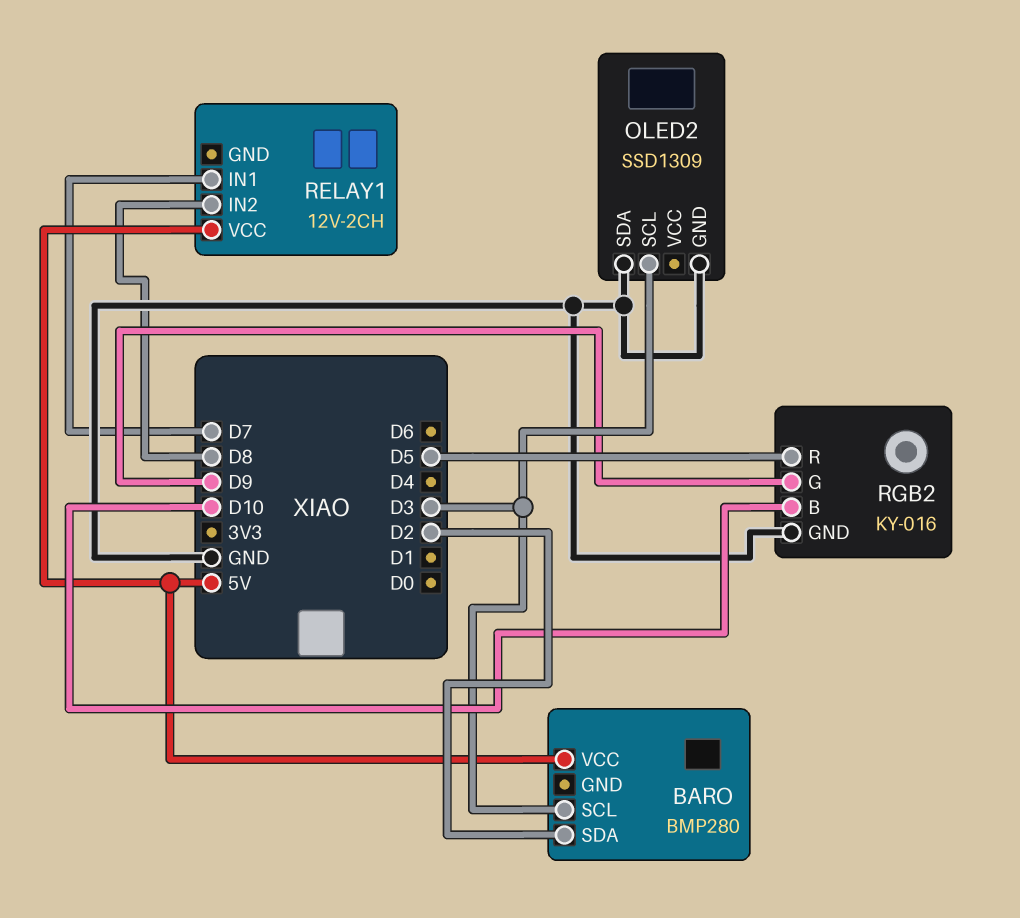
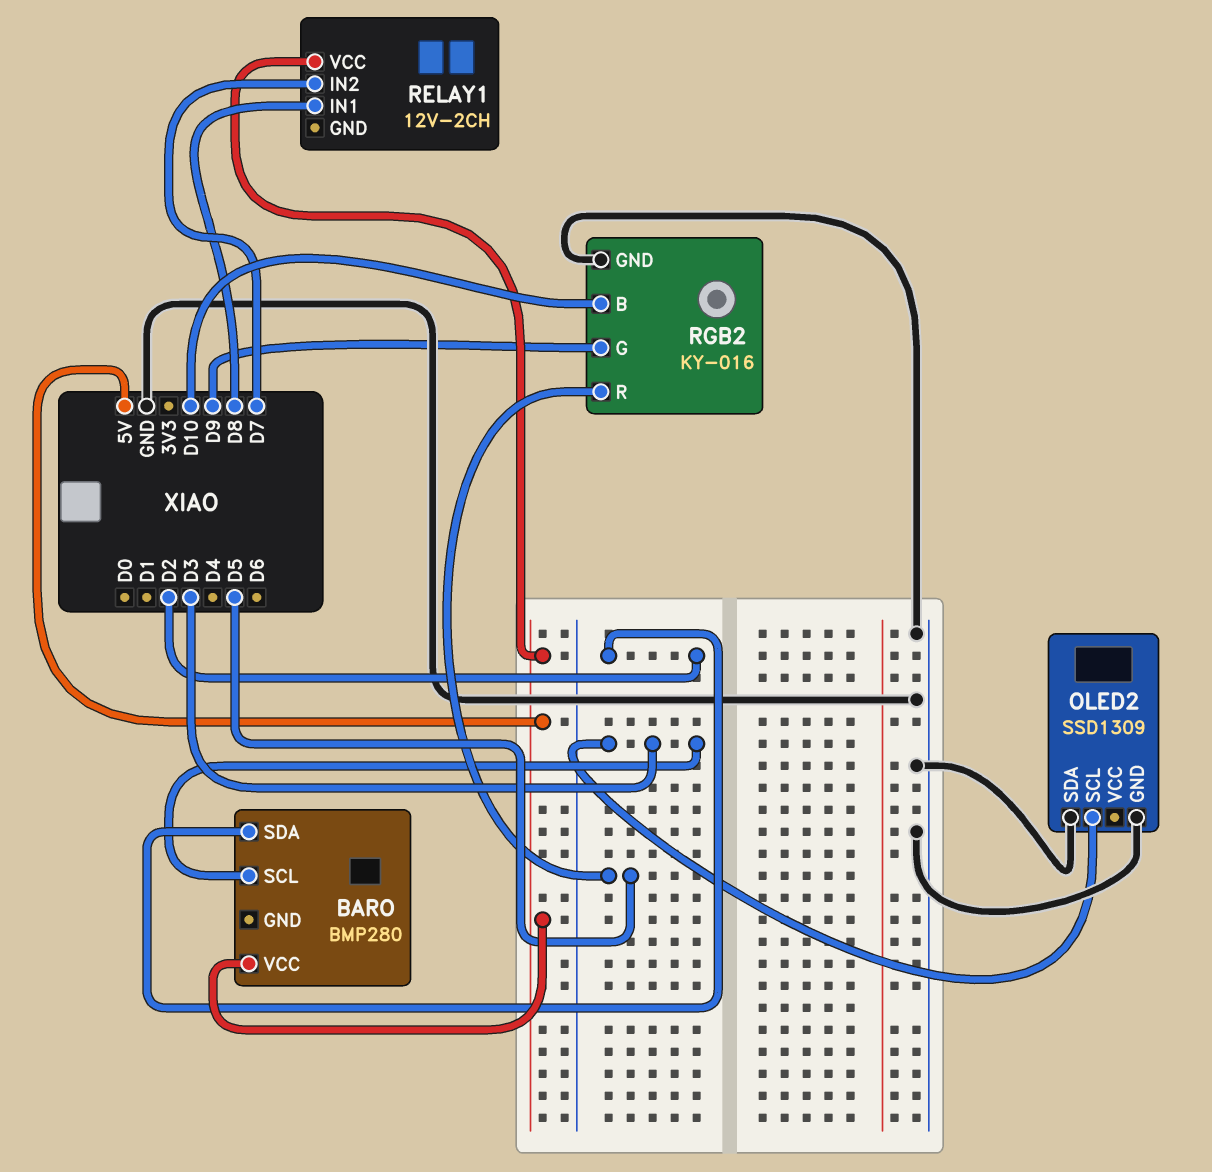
RELAY1 pin IN1: D7 -> D8
RELAY1 pin IN2: D8 -> D7

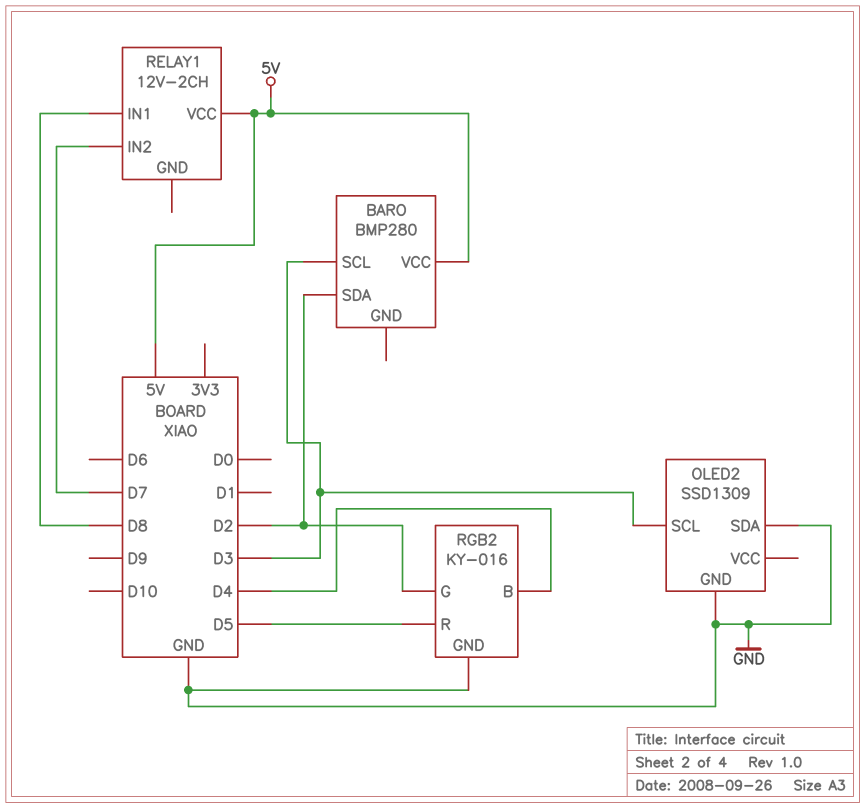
RGB2 pin B: D10 -> D4
RGB2 pin G: D9 -> D2

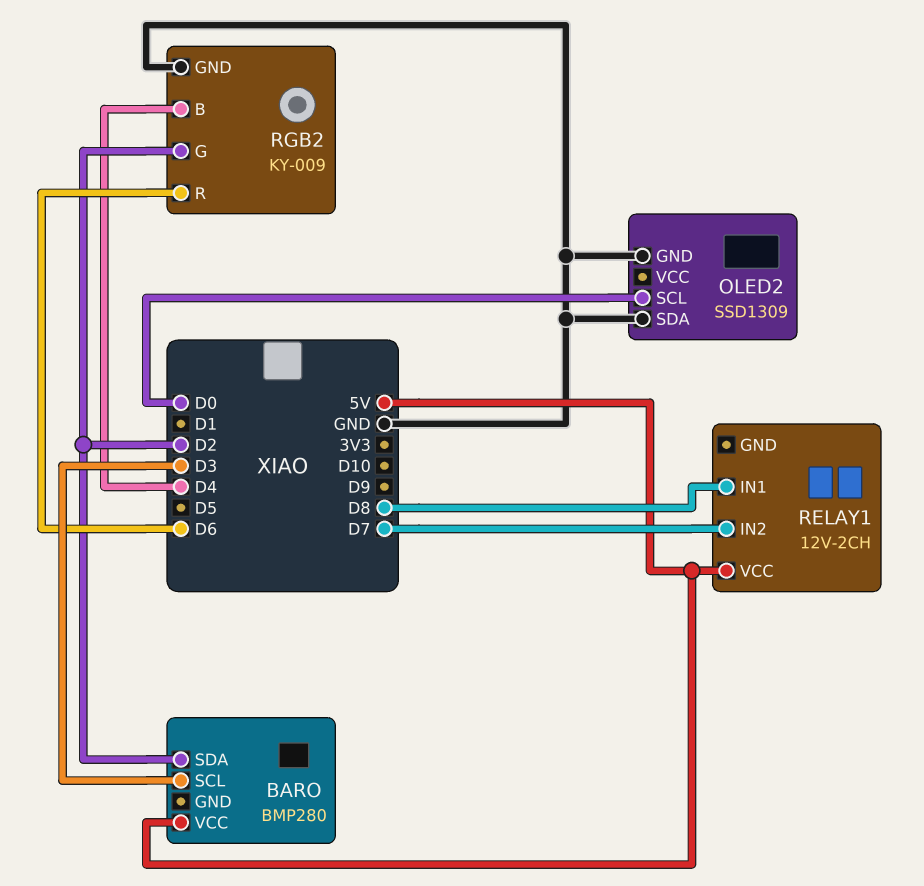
OLED2 pin SCL: D3 -> D0
RGB2: KY-016 -> KY-009
RGB2 pin R: D5 -> D6

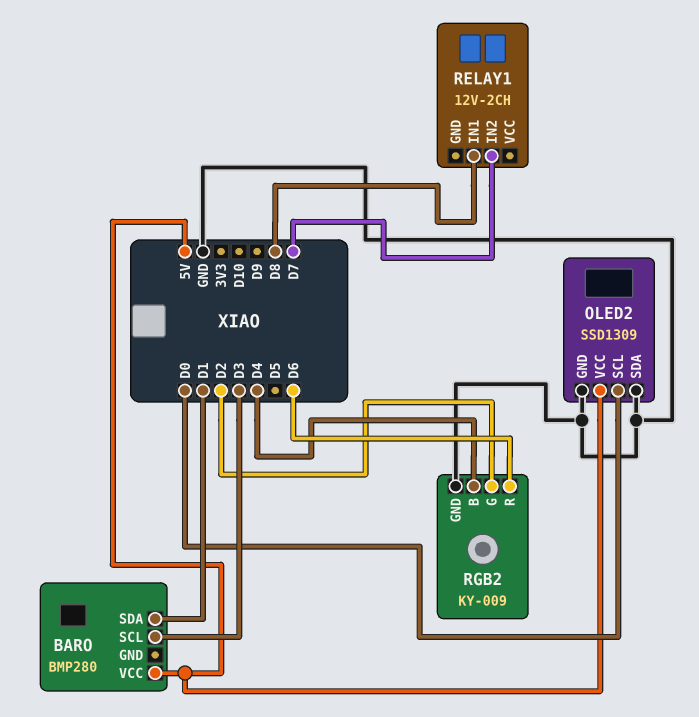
BARO pin SDA: D2 -> D1
OLED2 pin VCC: none -> 5V
RELAY1 pin VCC: 5V -> none

